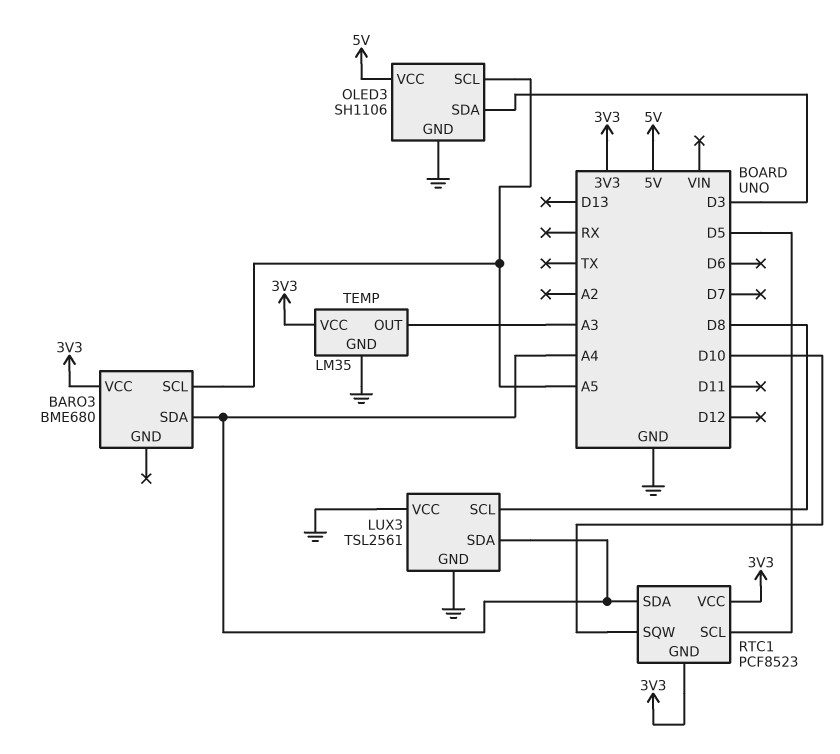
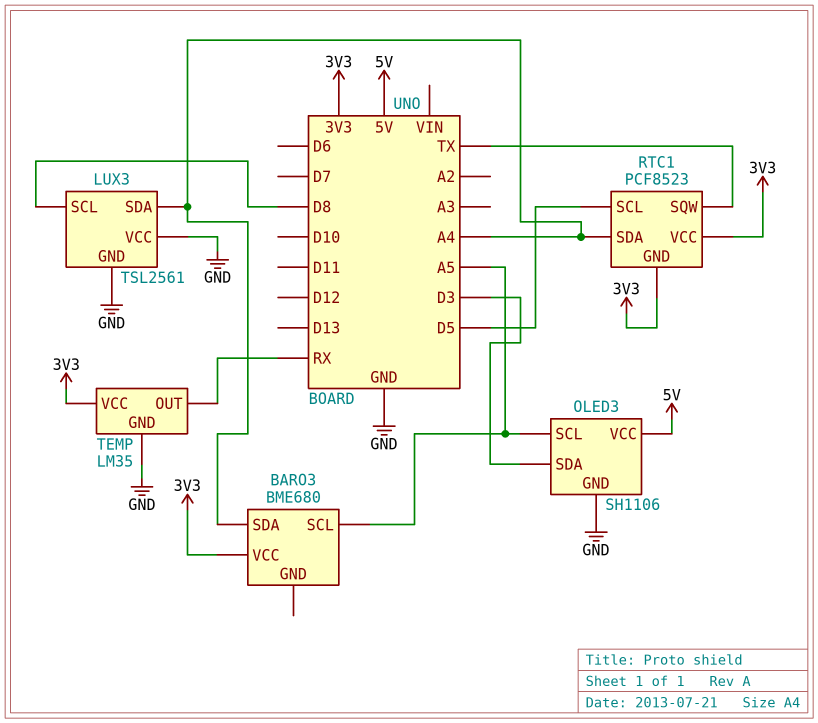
RTC1 pin SQW: D10 -> TX
TEMP pin OUT: A3 -> RX

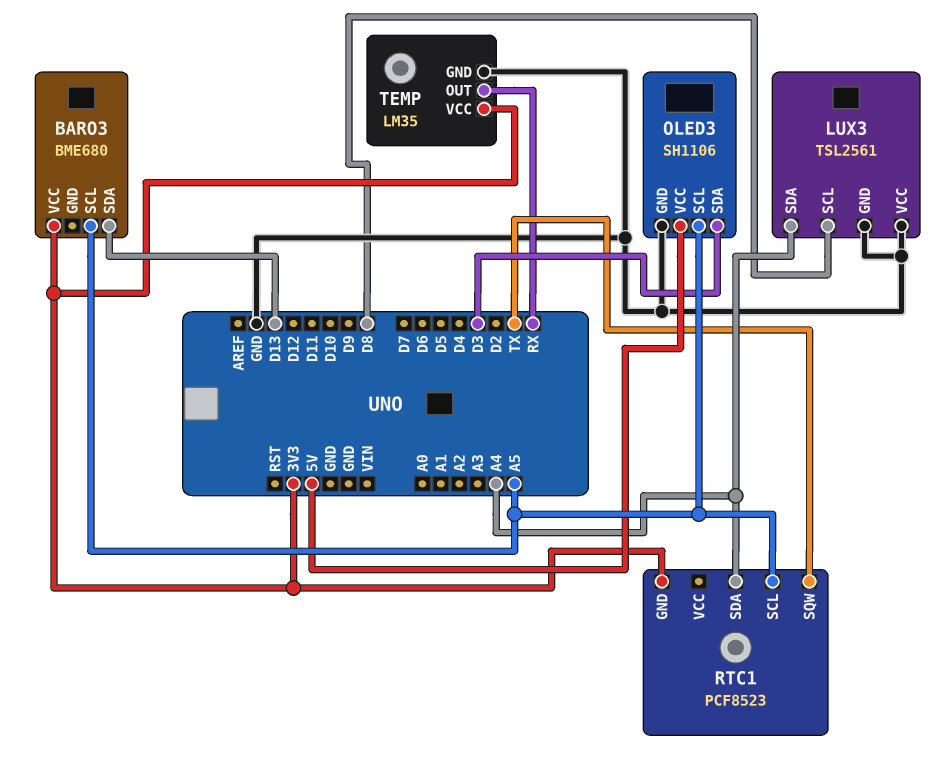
BARO3 pin SDA: A4 -> D13
RTC1 pin SCL: D5 -> A5
RTC1 pin VCC: 3V3 -> none

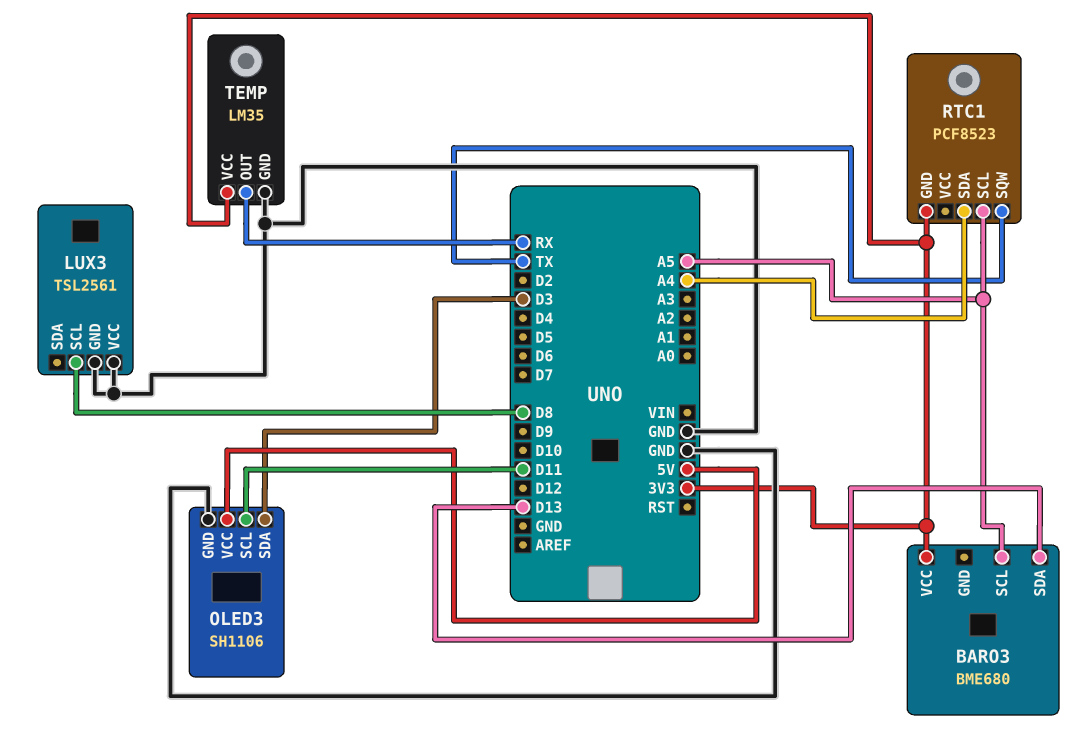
LUX3 pin SDA: A4 -> none
OLED3 pin SCL: A5 -> D11

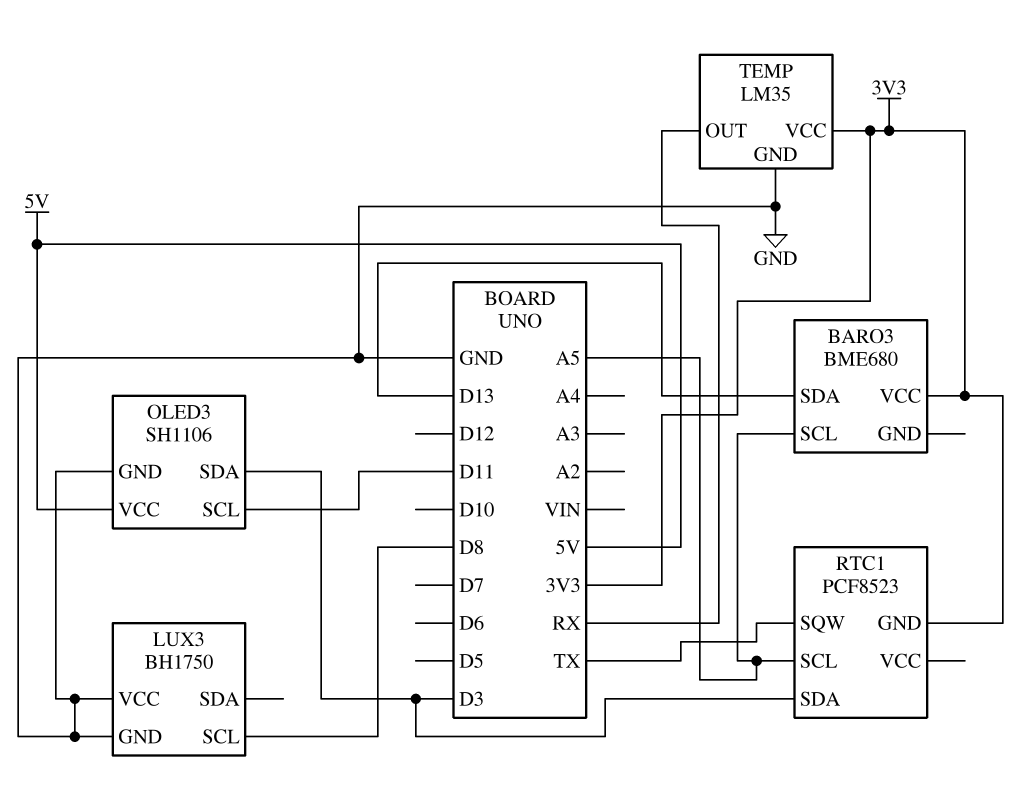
LUX3: TSL2561 -> BH1750
RTC1 pin SDA: A4 -> D3

